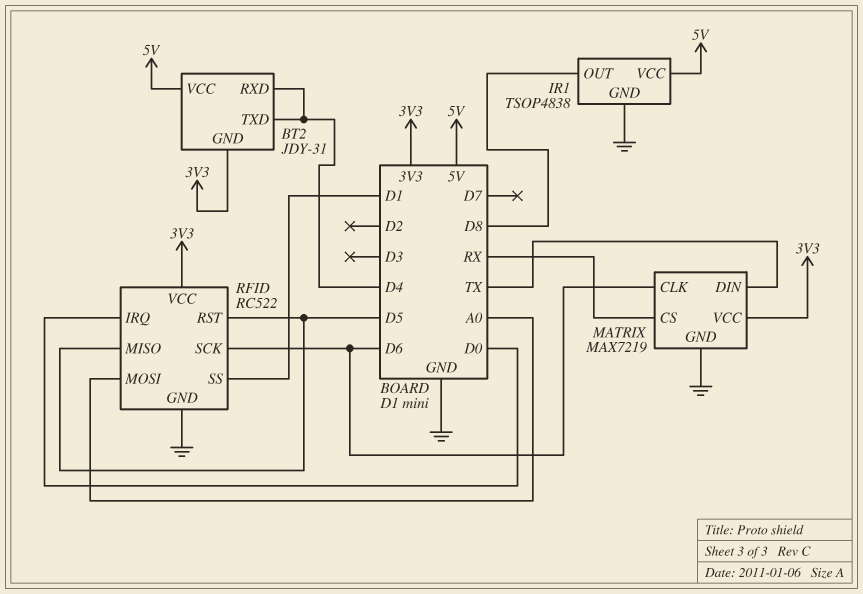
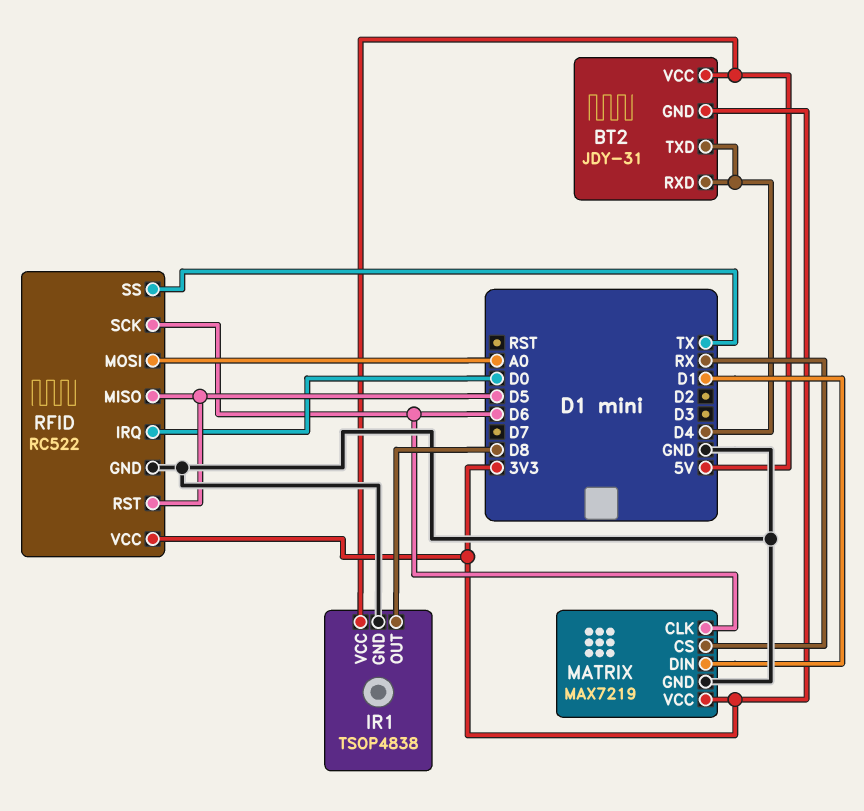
MATRIX pin DIN: TX -> D1
RFID pin SS: D1 -> TX

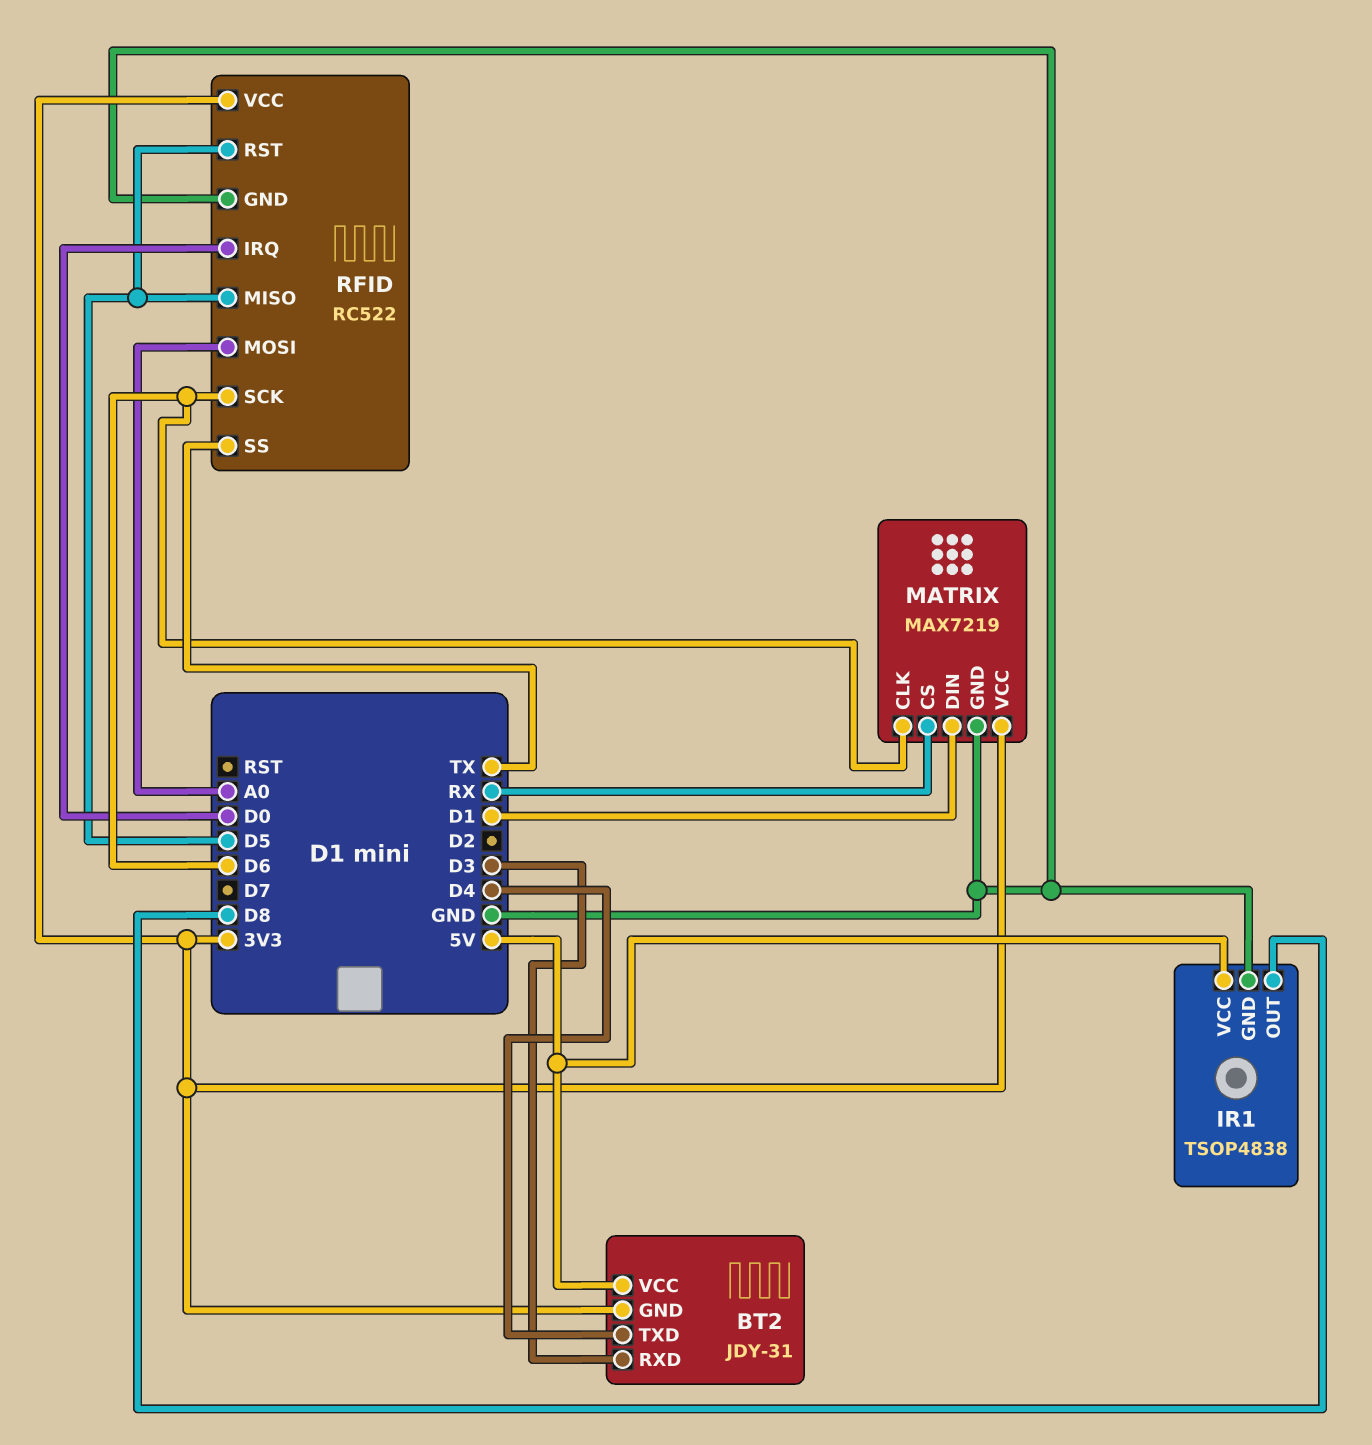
BT2 pin RXD: D4 -> D3

